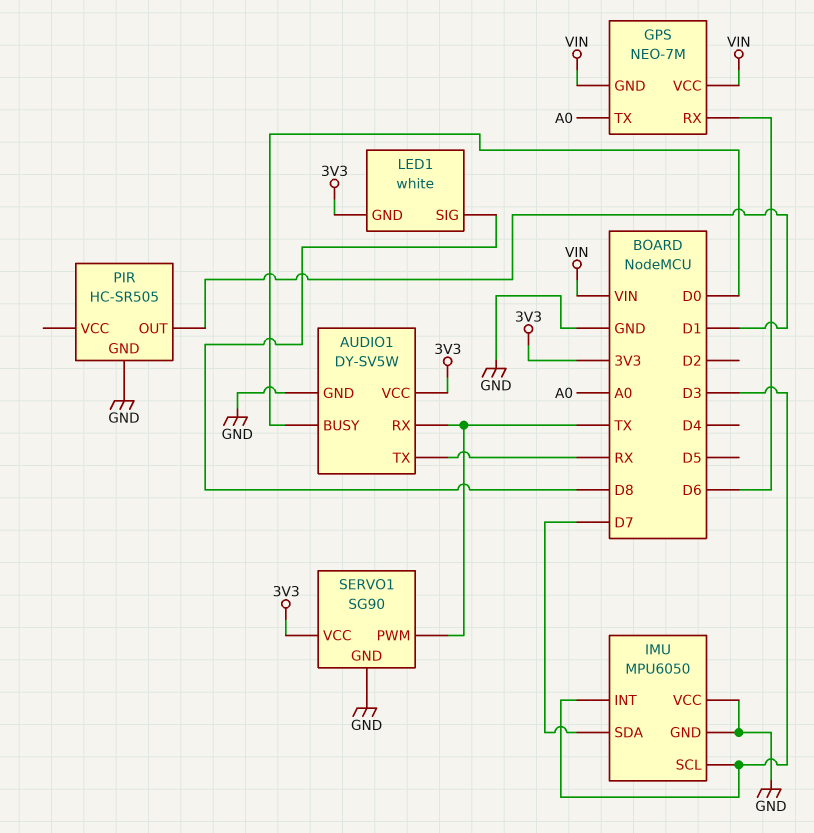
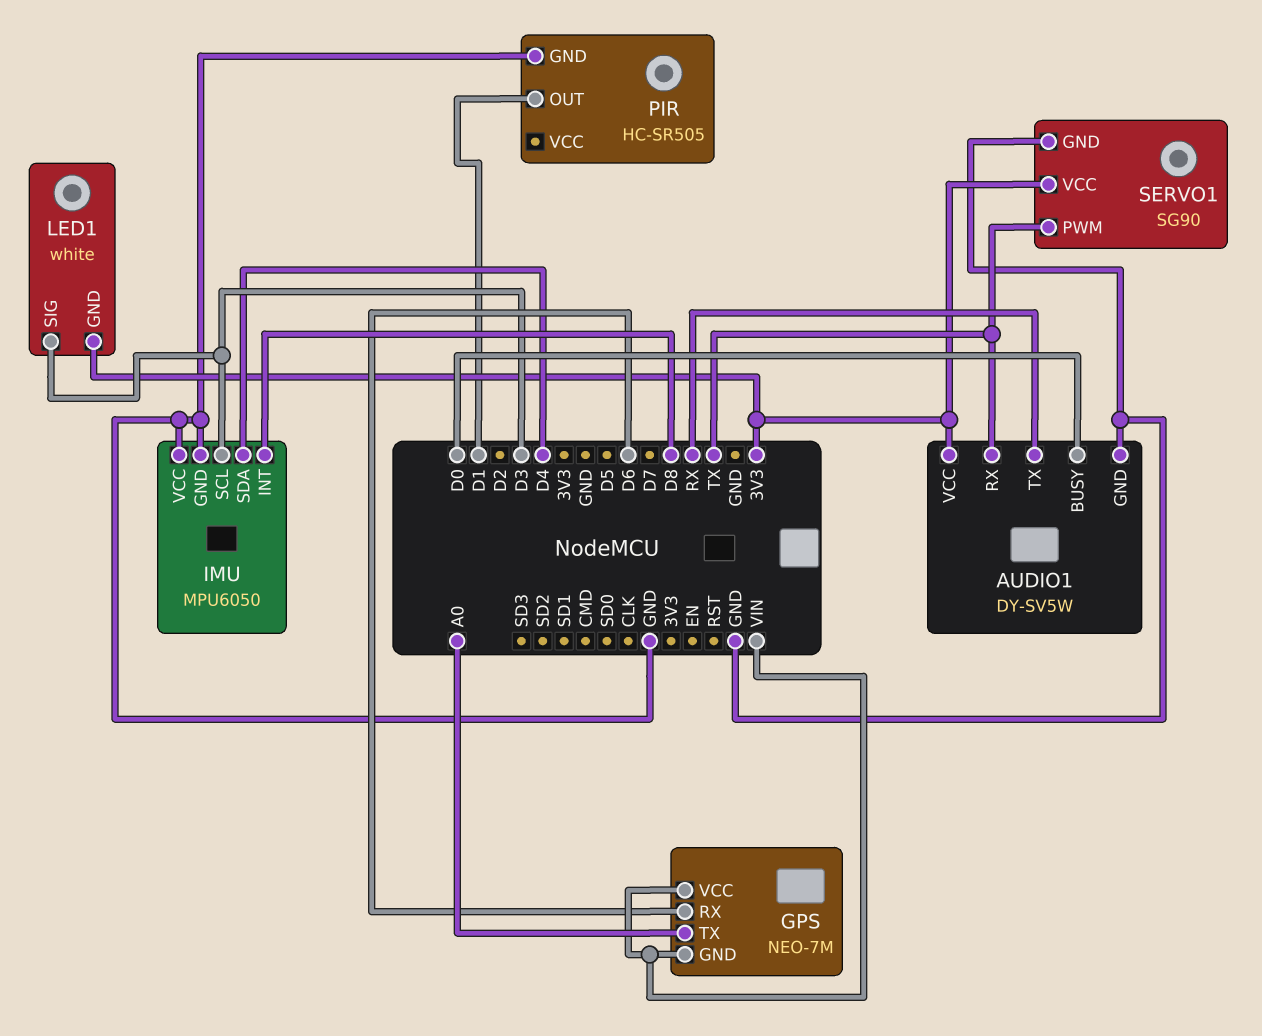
IMU pin INT: D3 -> D8
IMU pin SDA: D7 -> D4
LED1 pin SIG: D8 -> D3

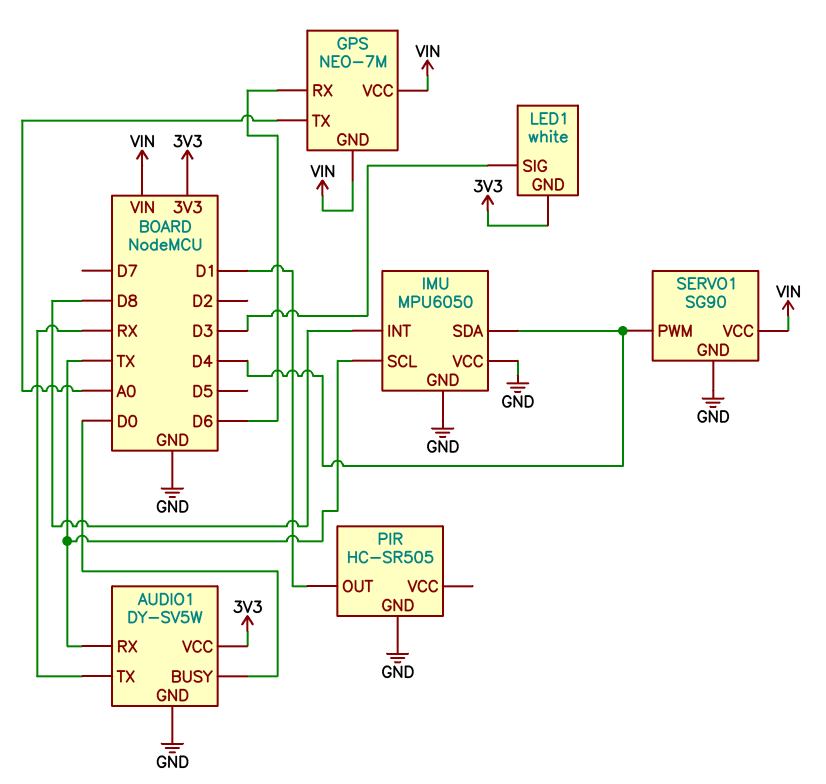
IMU pin SCL: D3 -> TX
SERVO1 pin PWM: TX -> D4
SERVO1 pin VCC: 3V3 -> VIN

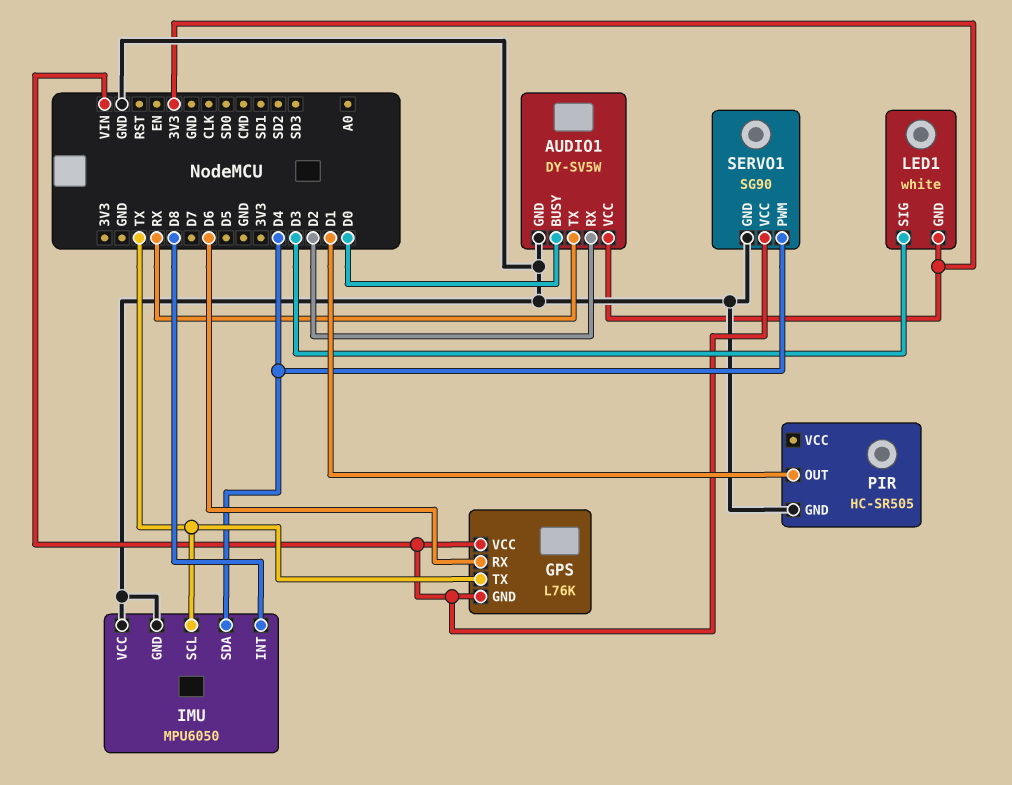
AUDIO1 pin RX: TX -> D2
GPS: NEO-7M -> L76K
GPS pin TX: A0 -> TX

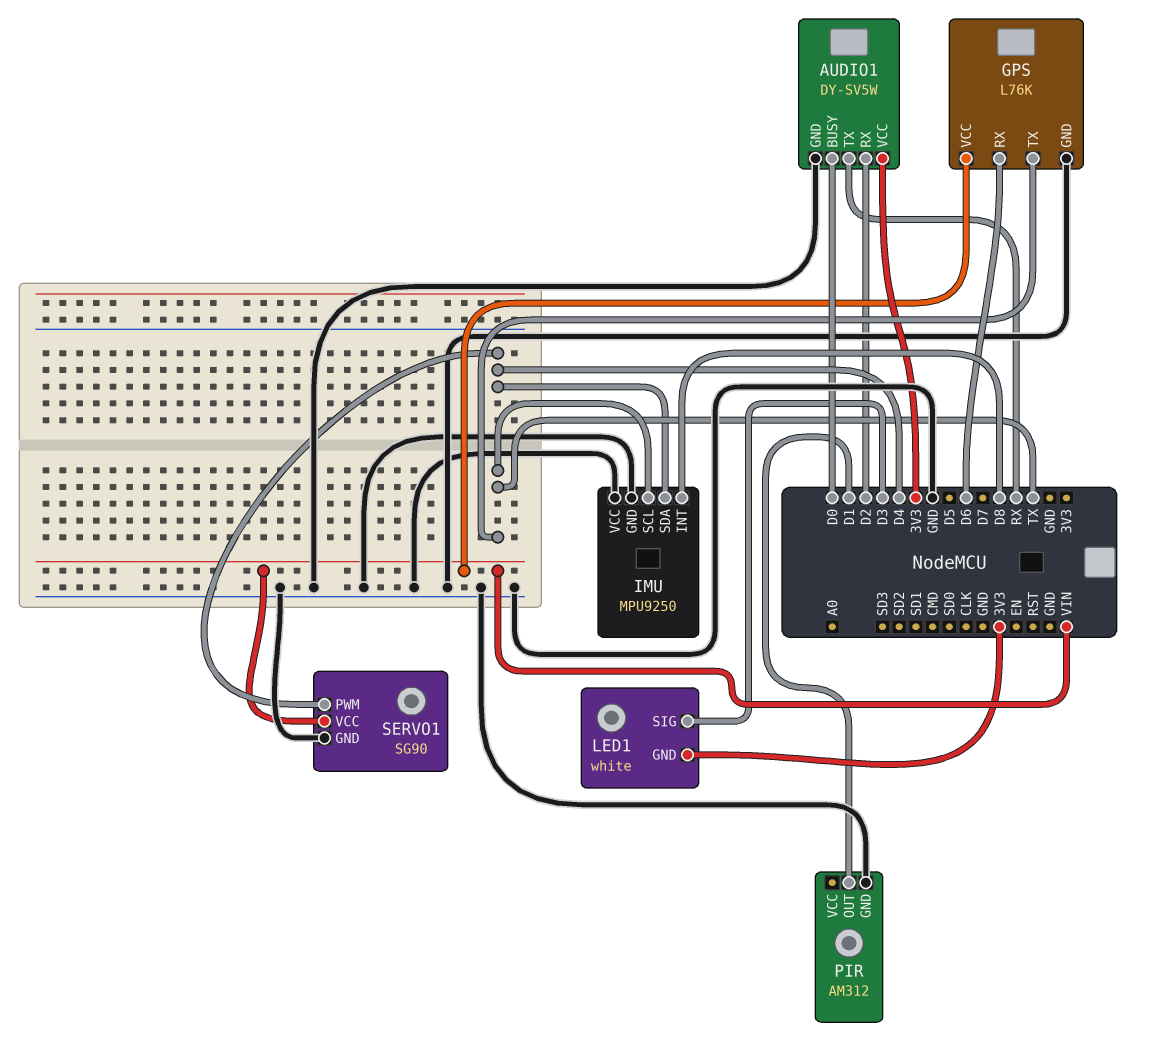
GPS pin GND: VIN -> GND
IMU: MPU6050 -> MPU9250
PIR: HC-SR505 -> AM312

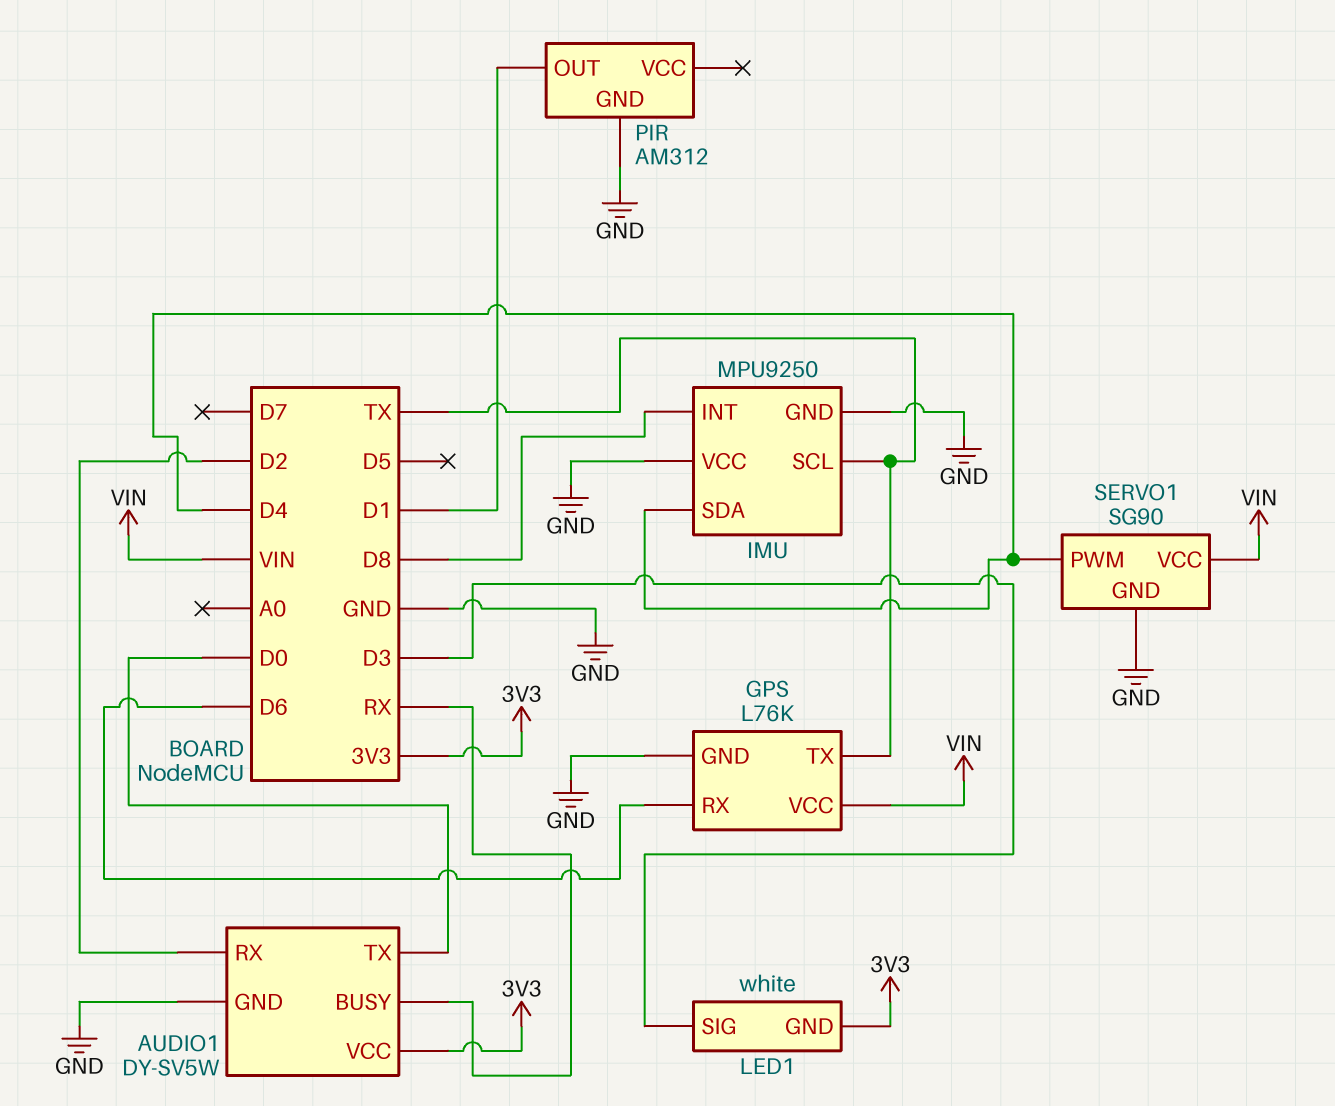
AUDIO1 pin BUSY: D0 -> RX
AUDIO1 pin TX: RX -> D0

